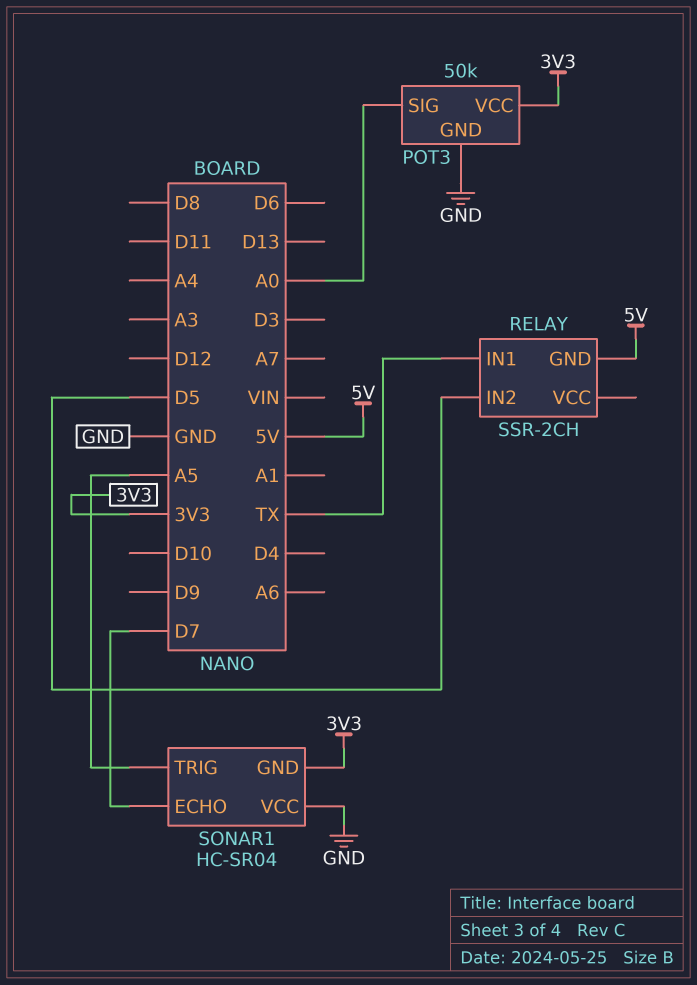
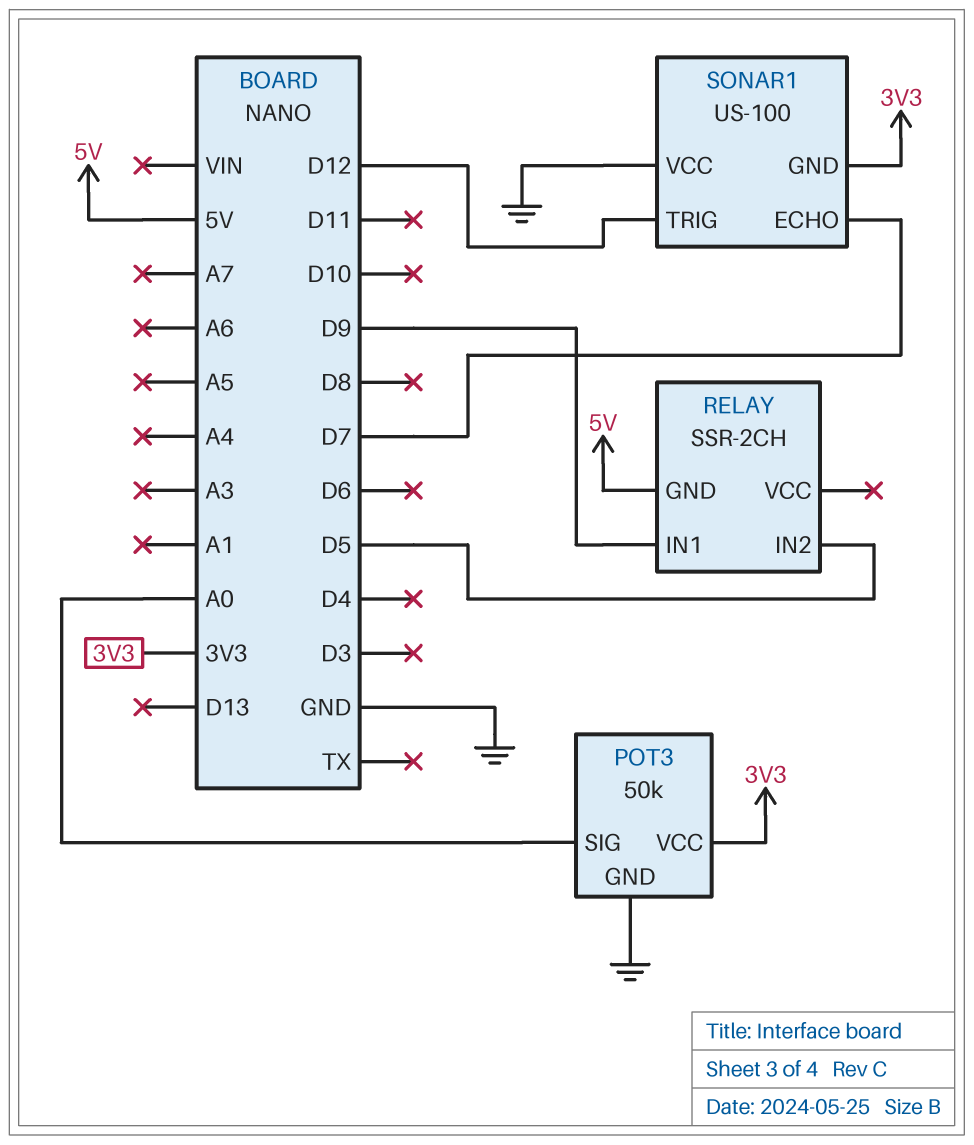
RELAY pin IN1: TX -> D9
SONAR1: HC-SR04 -> US-100
SONAR1 pin TRIG: A5 -> D12

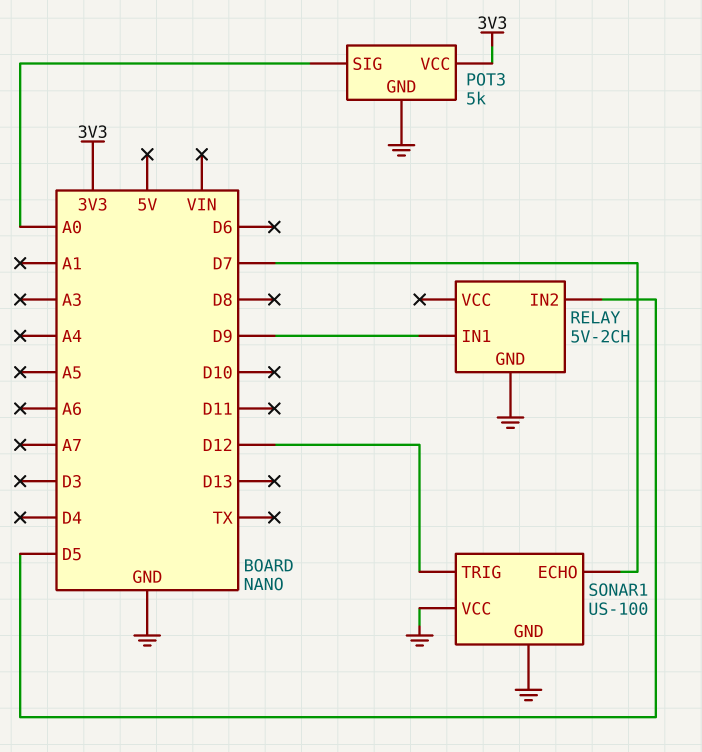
POT3: 50k -> 5k
RELAY: SSR-2CH -> 5V-2CH
RELAY pin GND: 5V -> GND
SONAR1 pin GND: 3V3 -> GND

